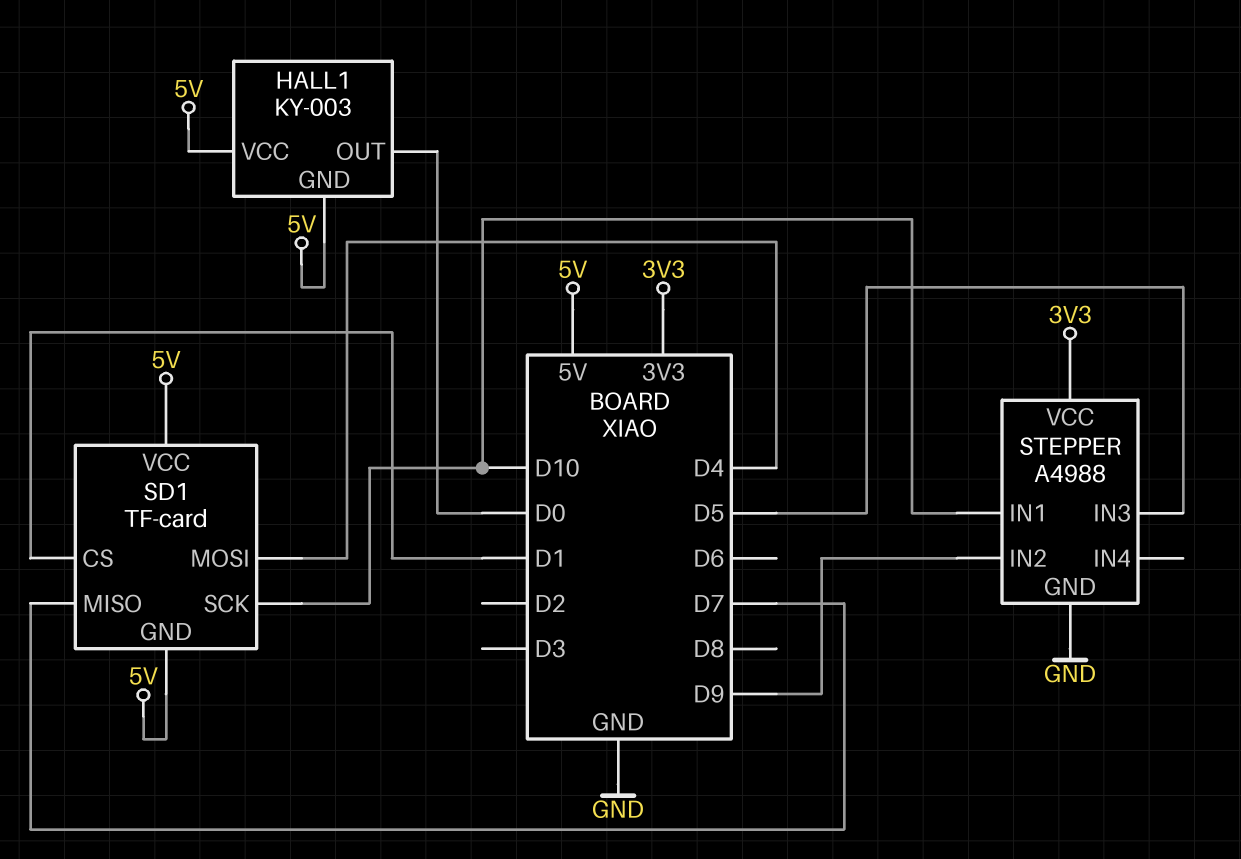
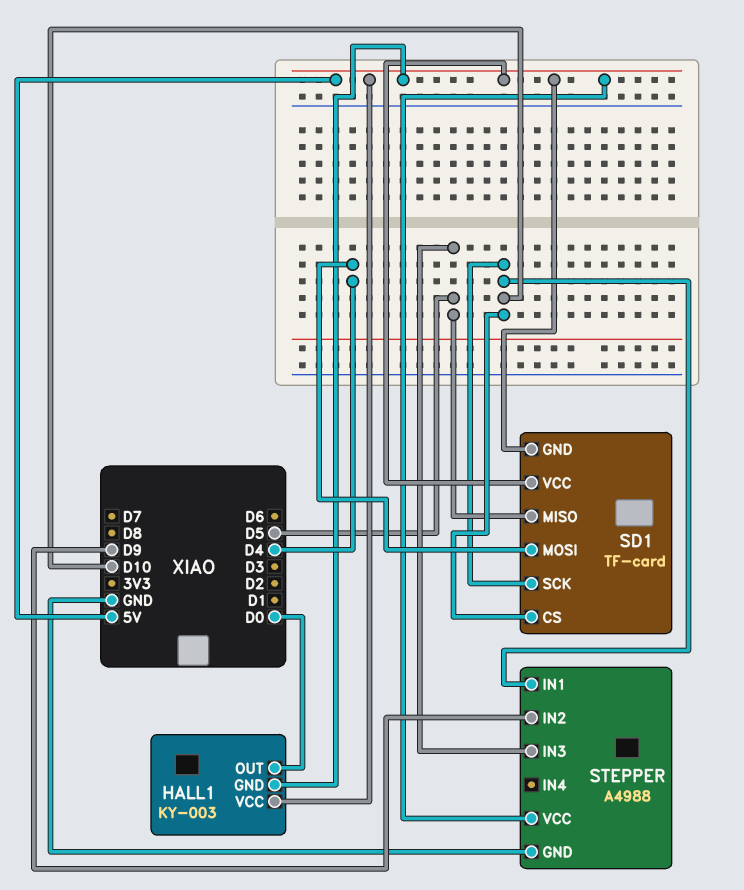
SD1 pin CS: D1 -> D10
SD1 pin MISO: D7 -> D5
STEPPER pin VCC: 3V3 -> 5V

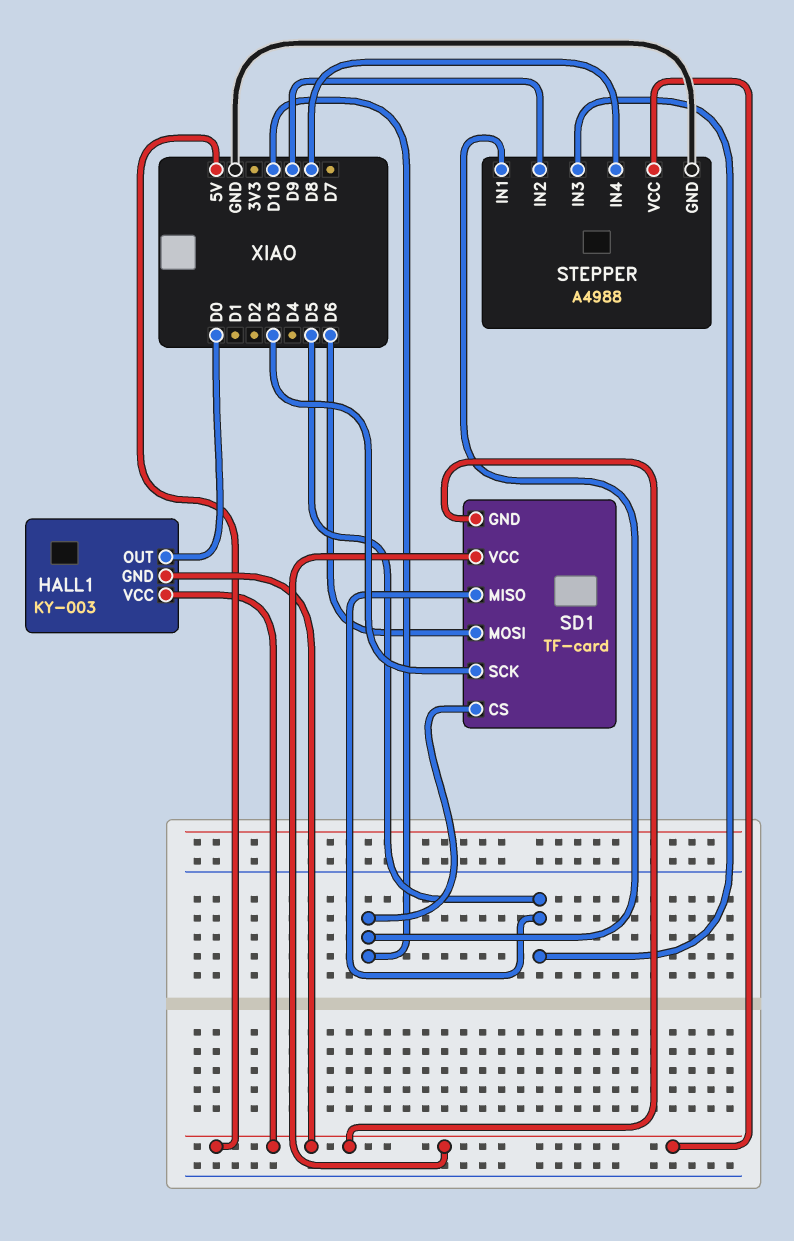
SD1 pin MOSI: D4 -> D6
SD1 pin SCK: D10 -> D3
STEPPER pin IN4: none -> D8

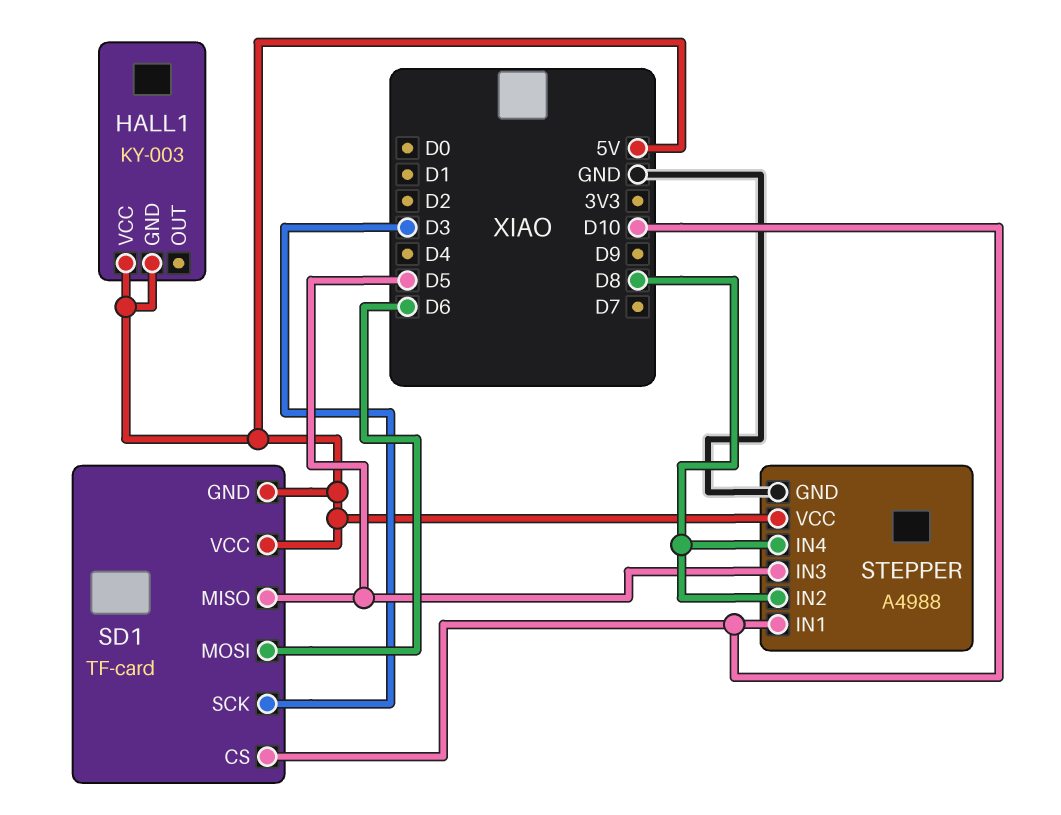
HALL1 pin OUT: D0 -> none
STEPPER pin IN2: D9 -> D8

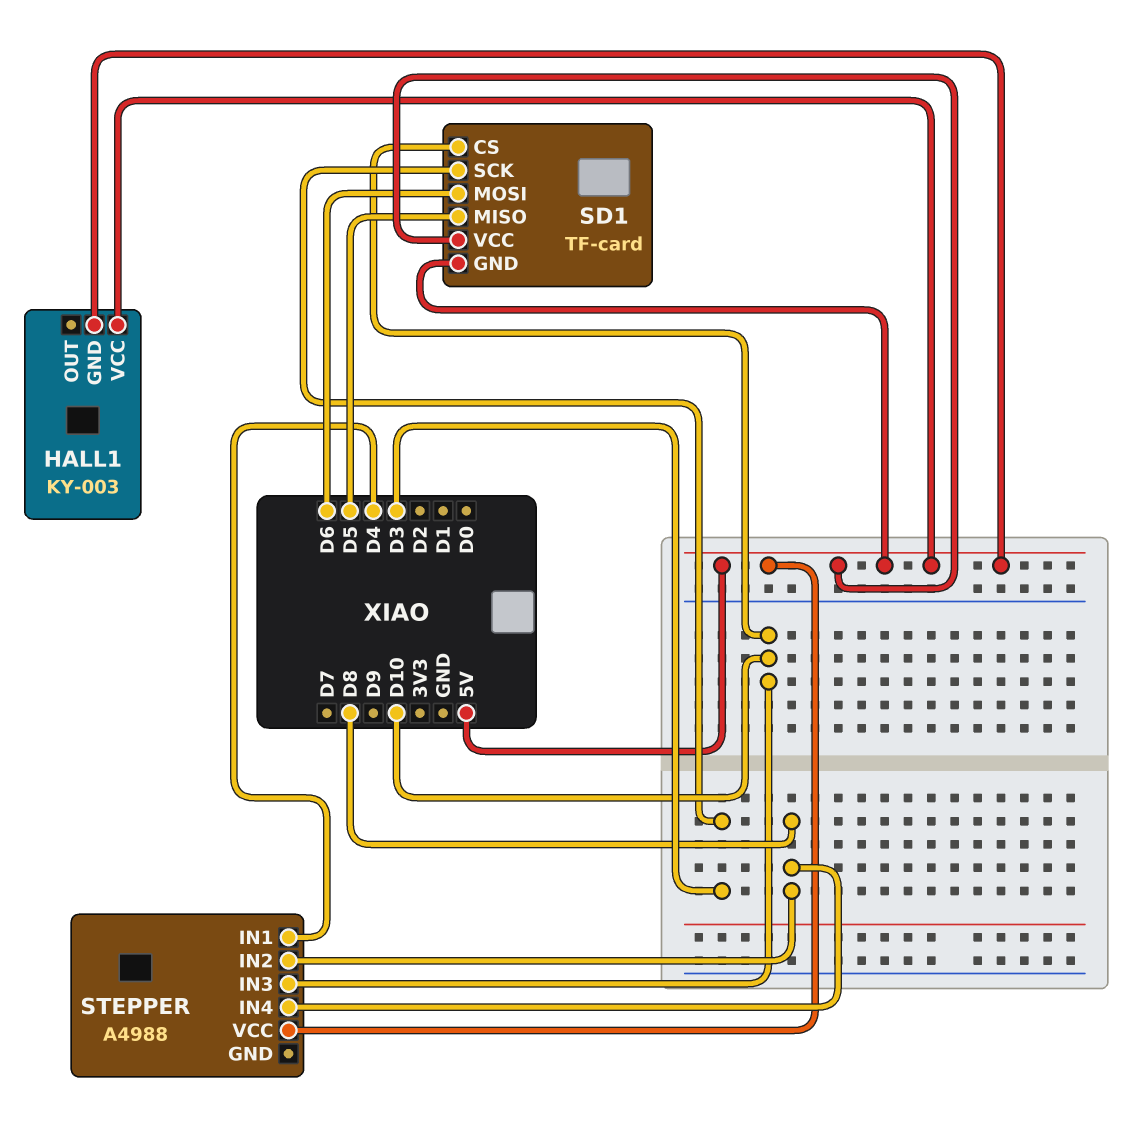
STEPPER pin GND: GND -> none
STEPPER pin IN1: D10 -> D4
STEPPER pin IN3: D5 -> D10

